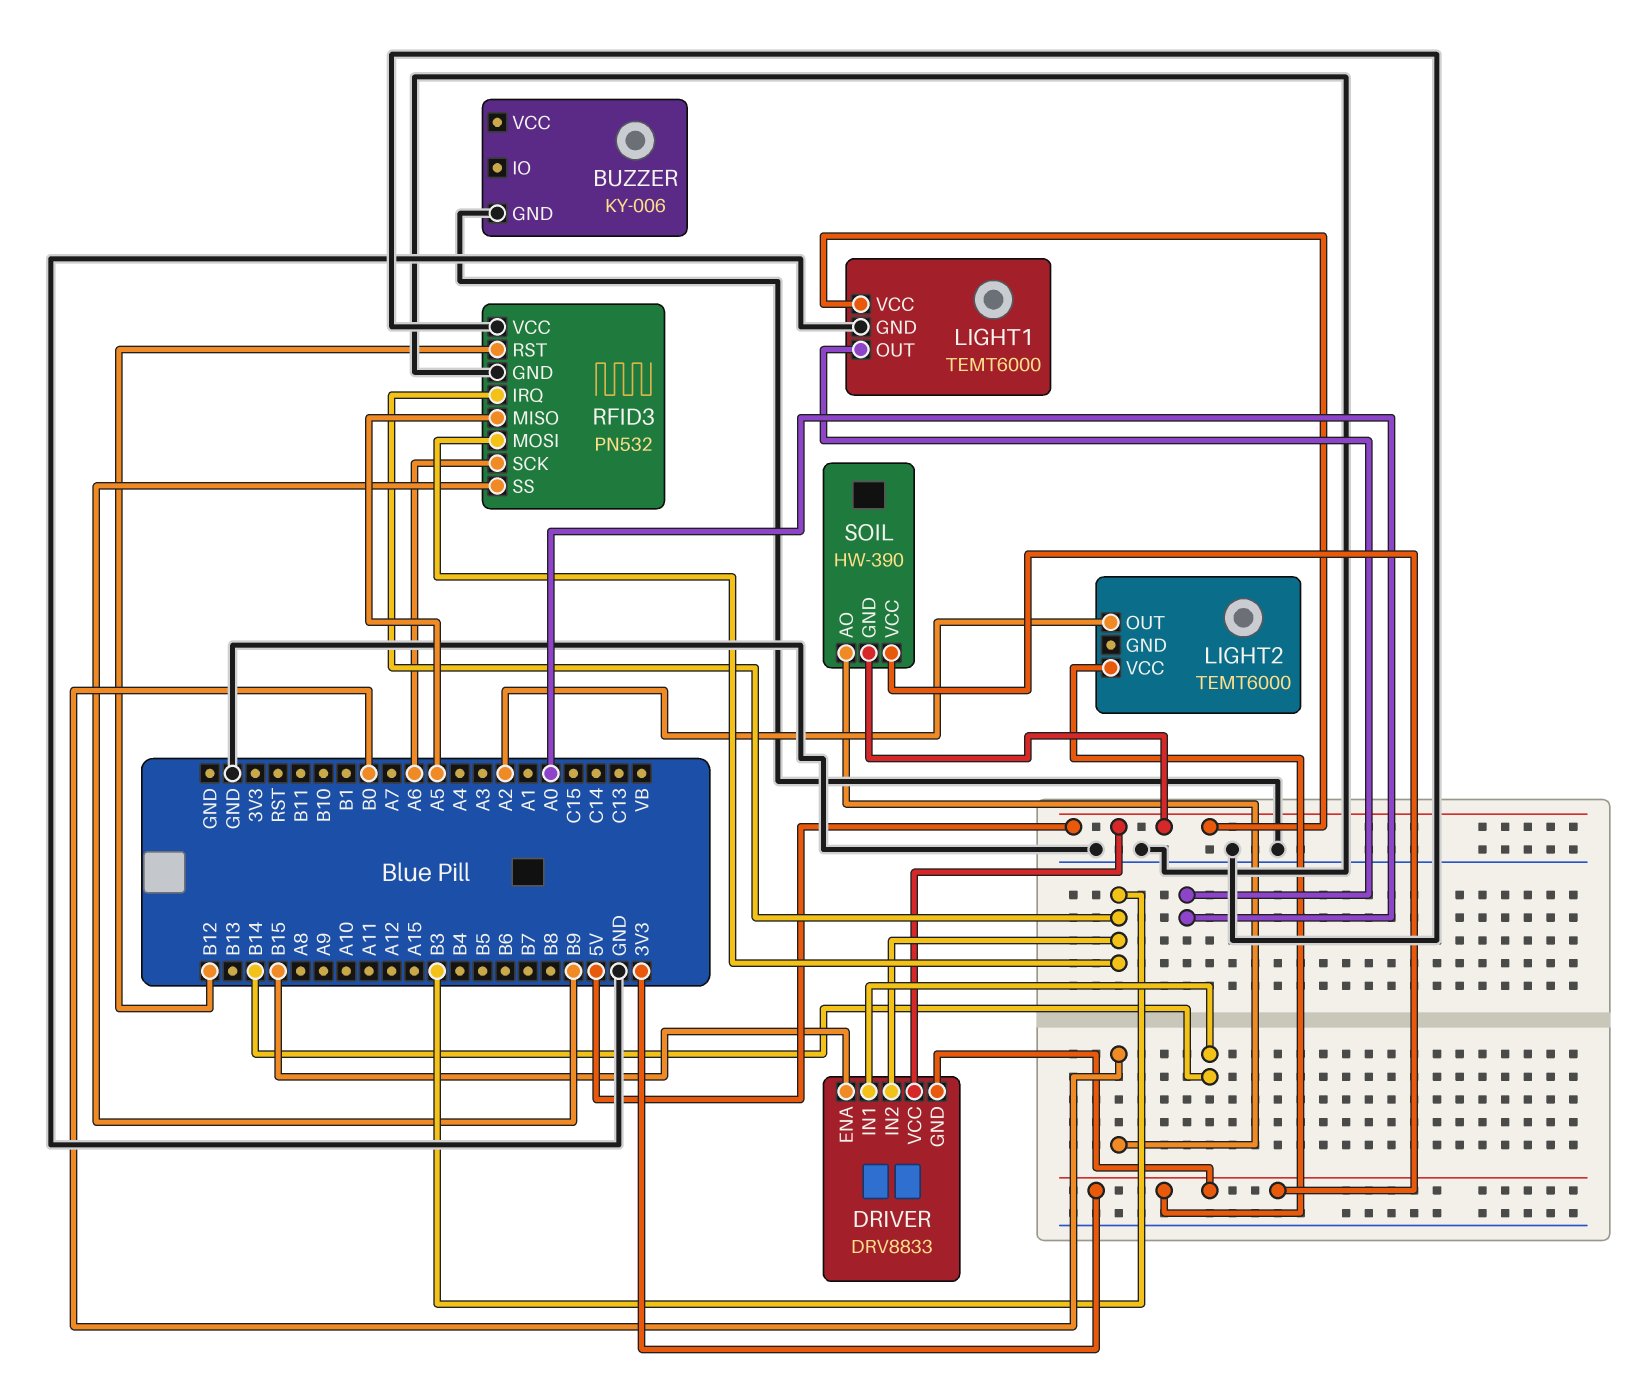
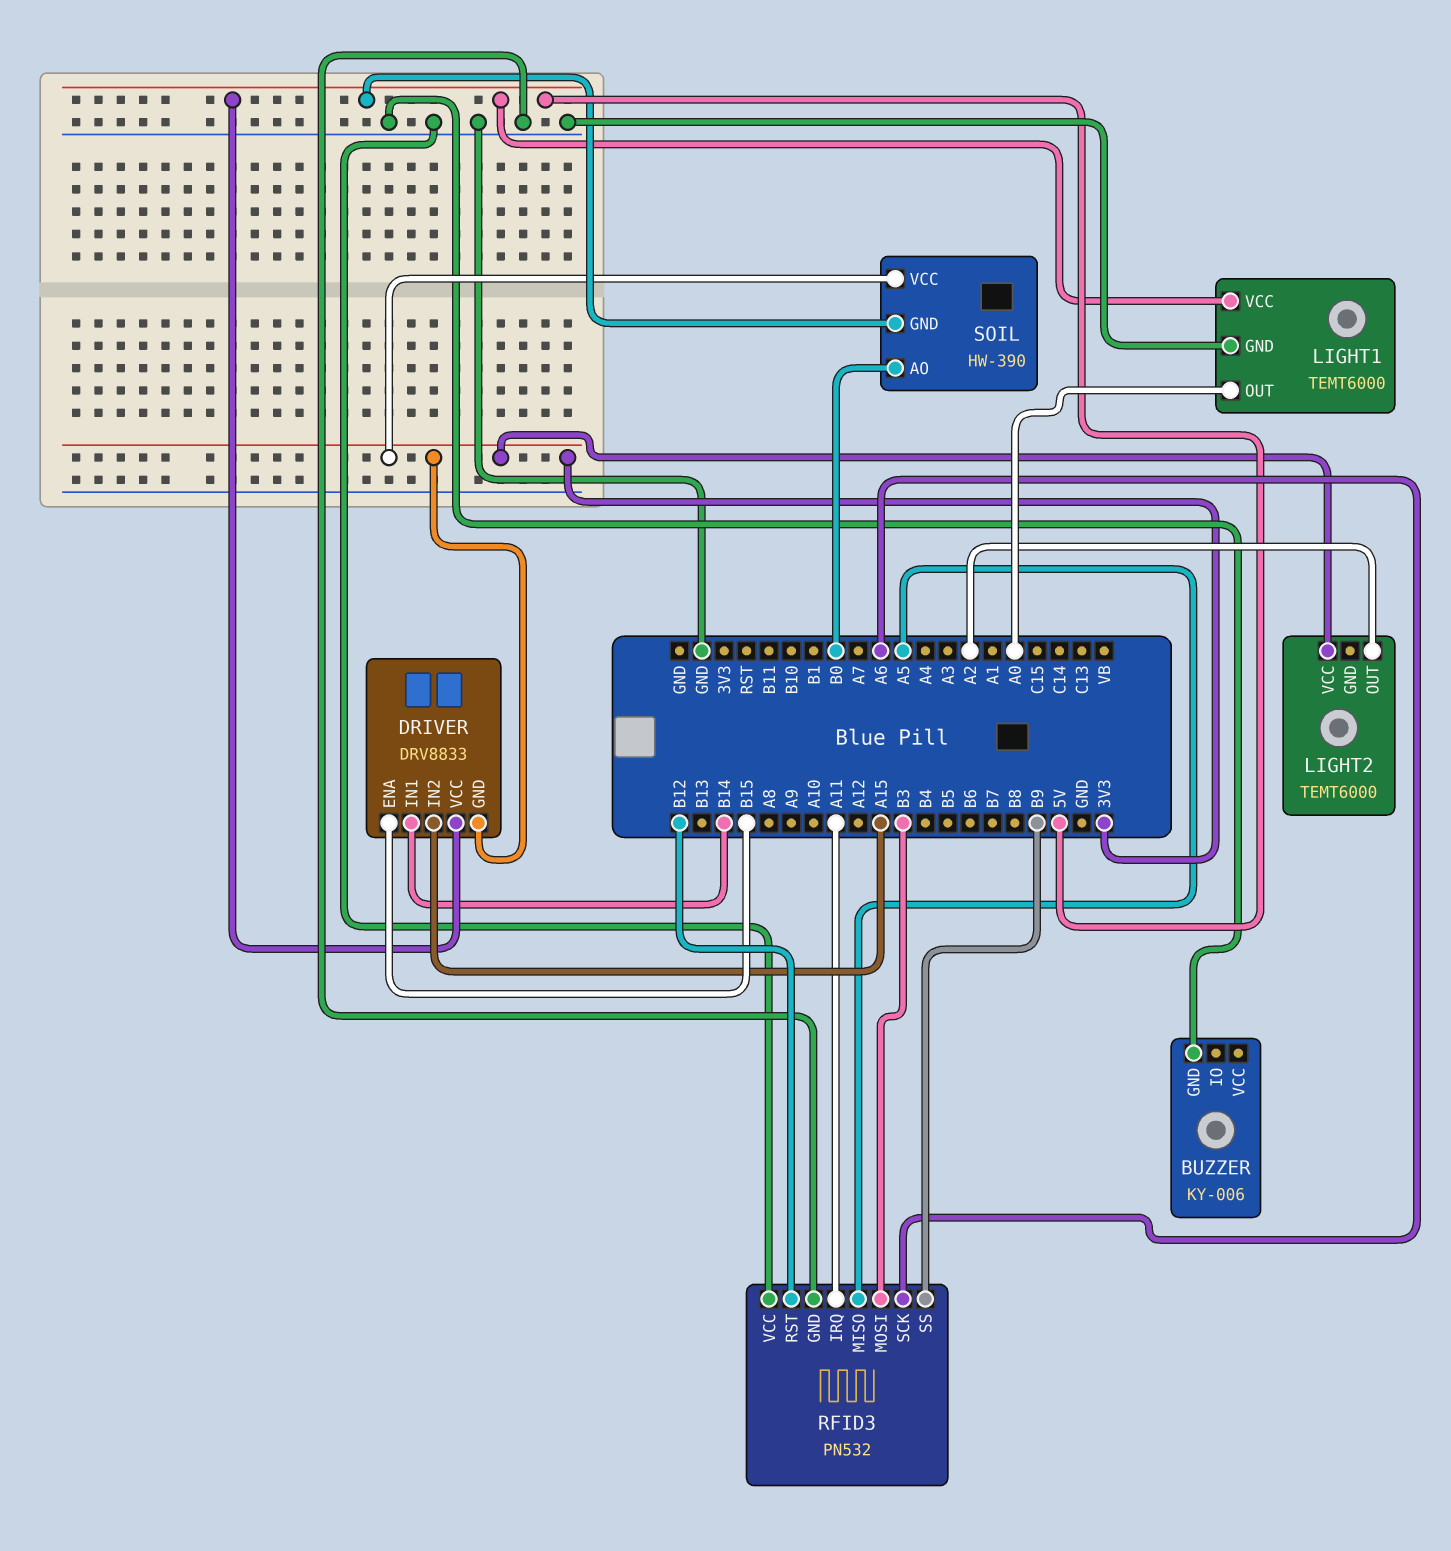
DRIVER pin IN2: B3 -> A15
RFID3 pin IRQ: B3 -> A11

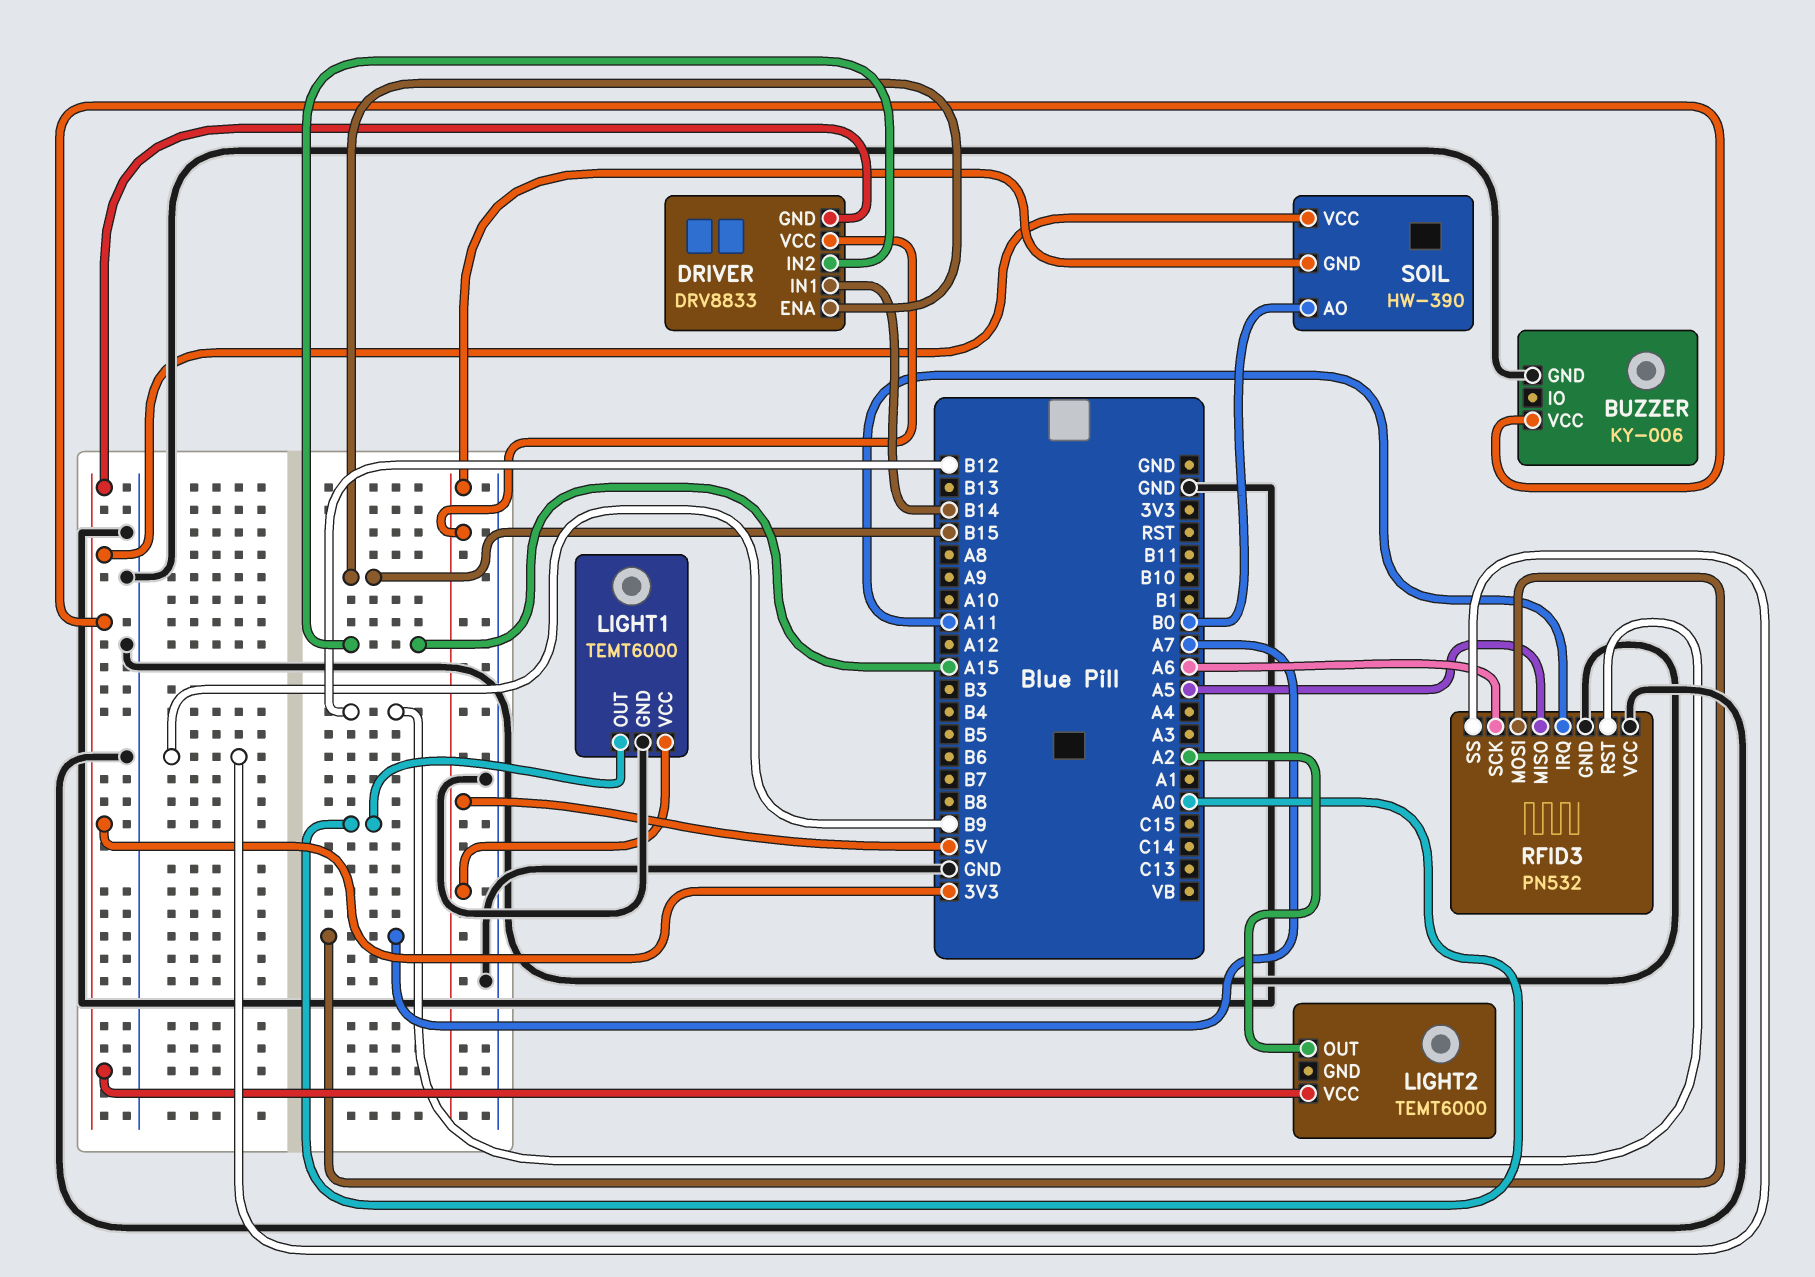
BUZZER pin VCC: none -> 3V3
RFID3 pin MOSI: B3 -> A7

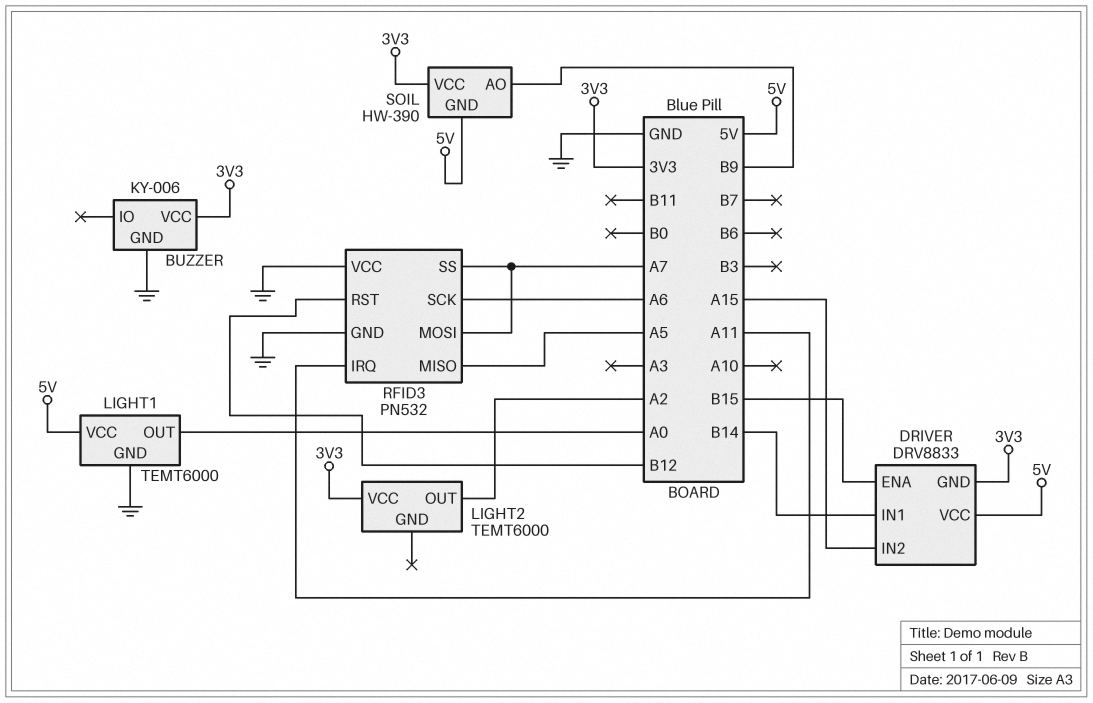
RFID3 pin SS: B9 -> A7
SOIL pin AO: B0 -> B9

